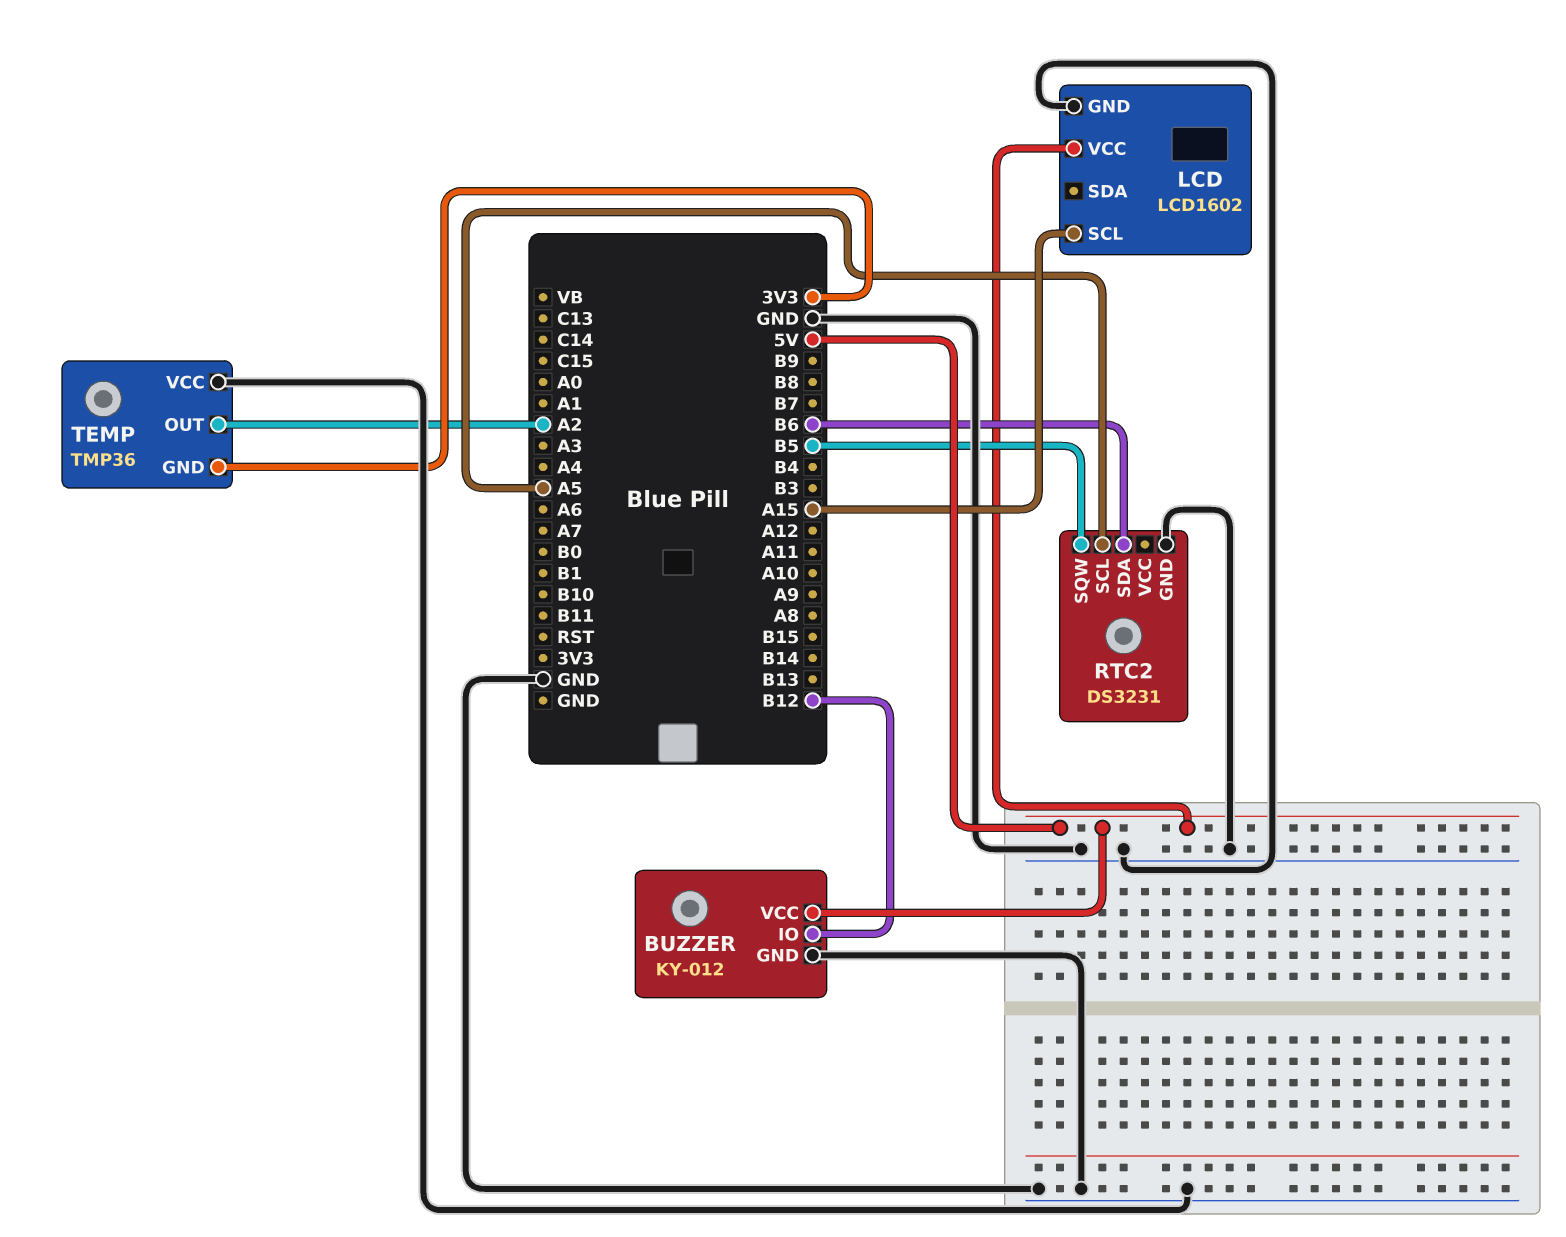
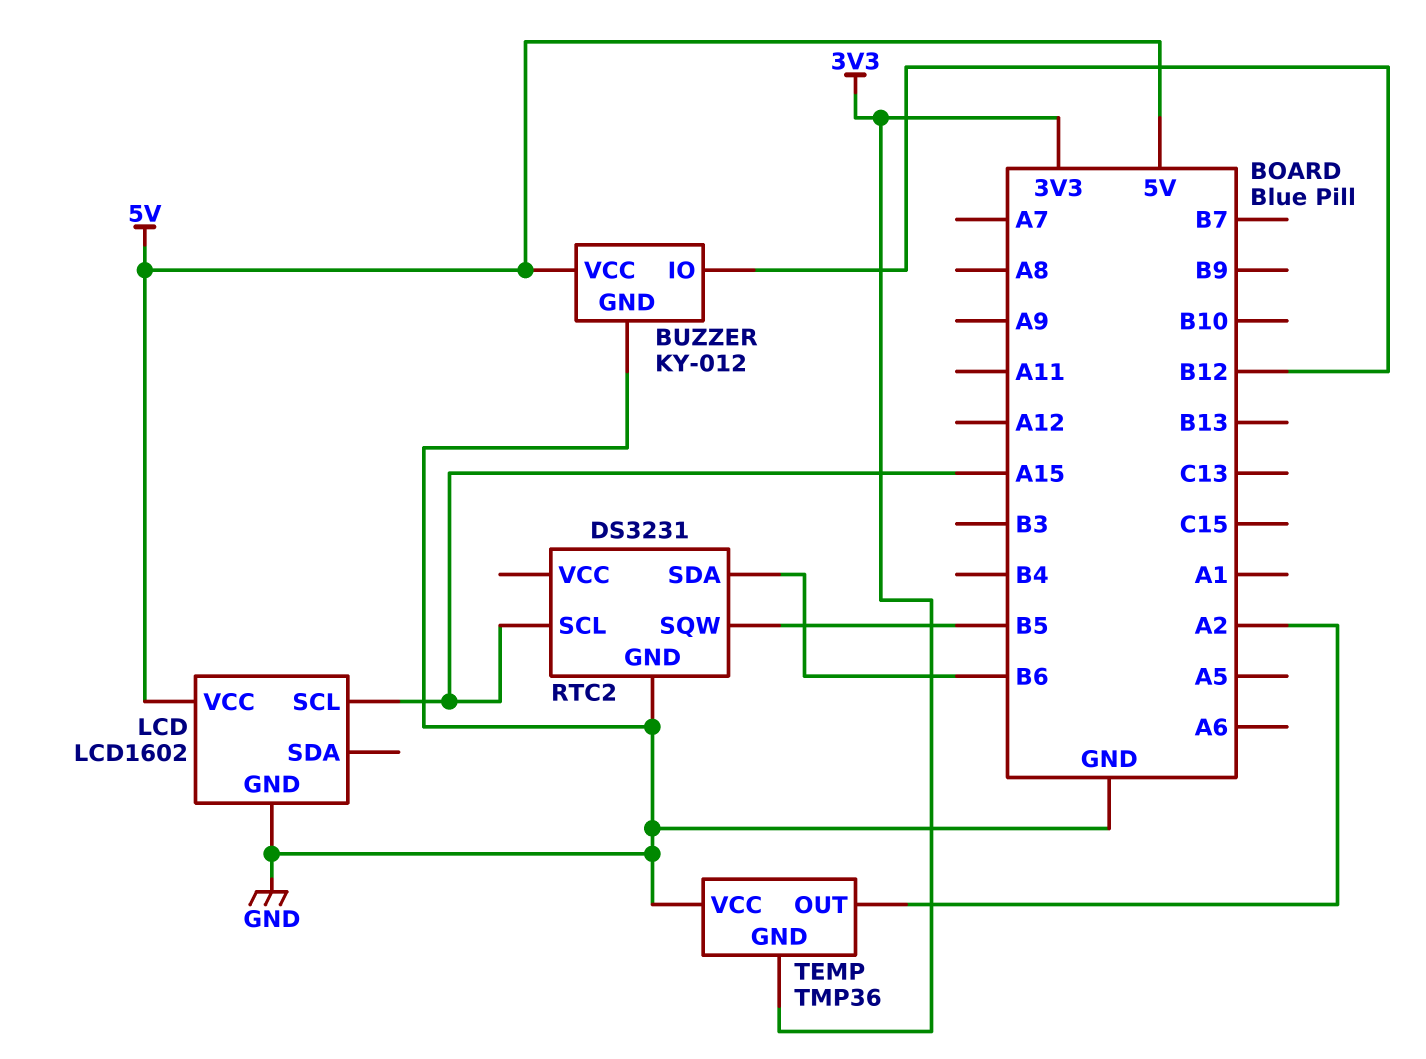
RTC2 pin SCL: A5 -> A15

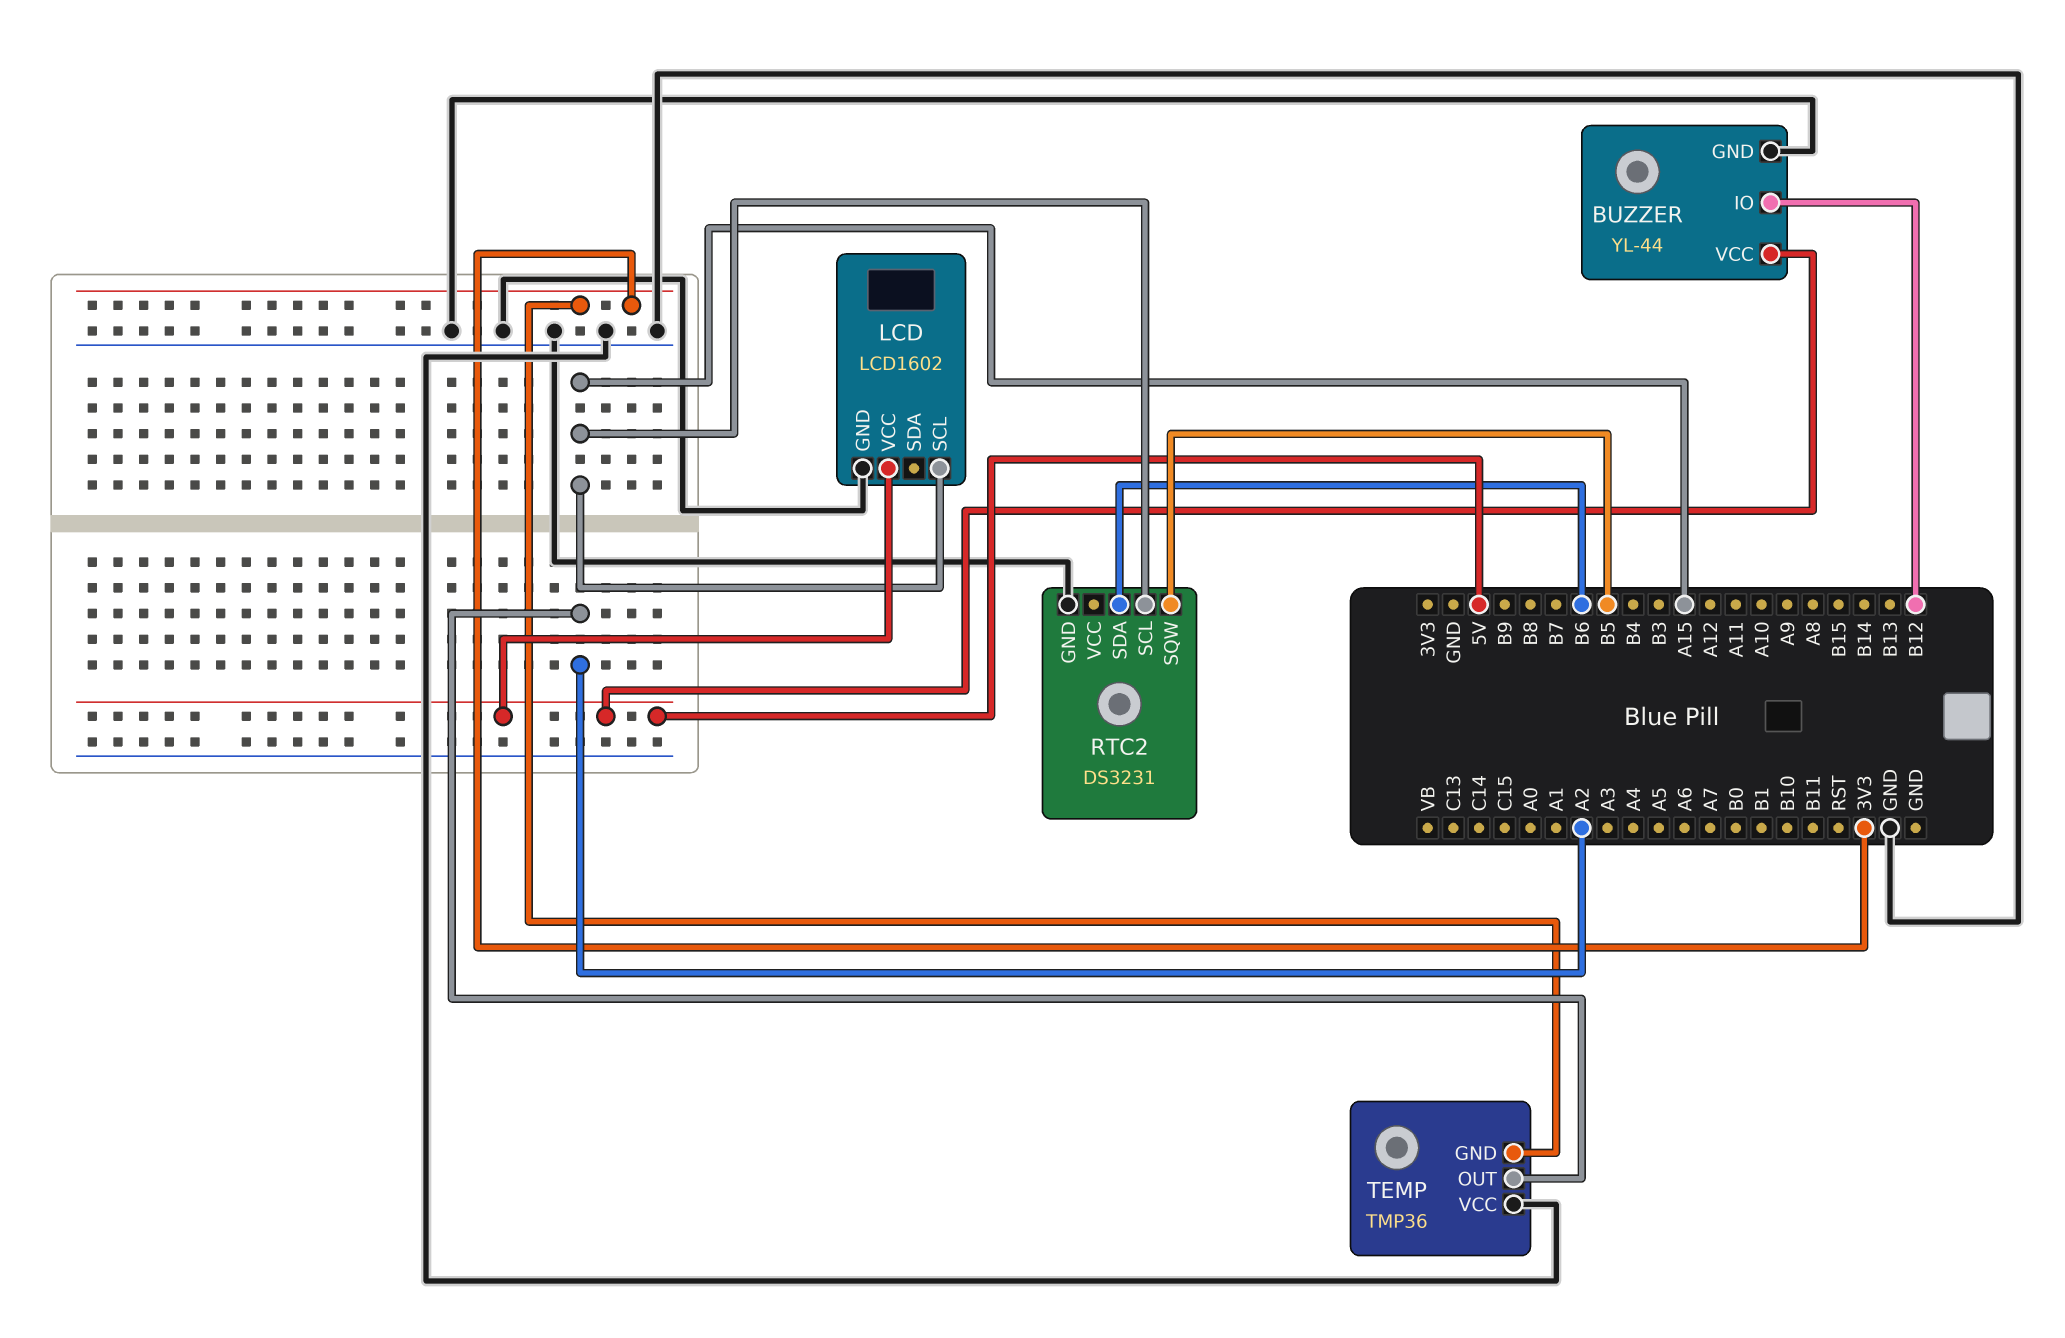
BUZZER: KY-012 -> YL-44

